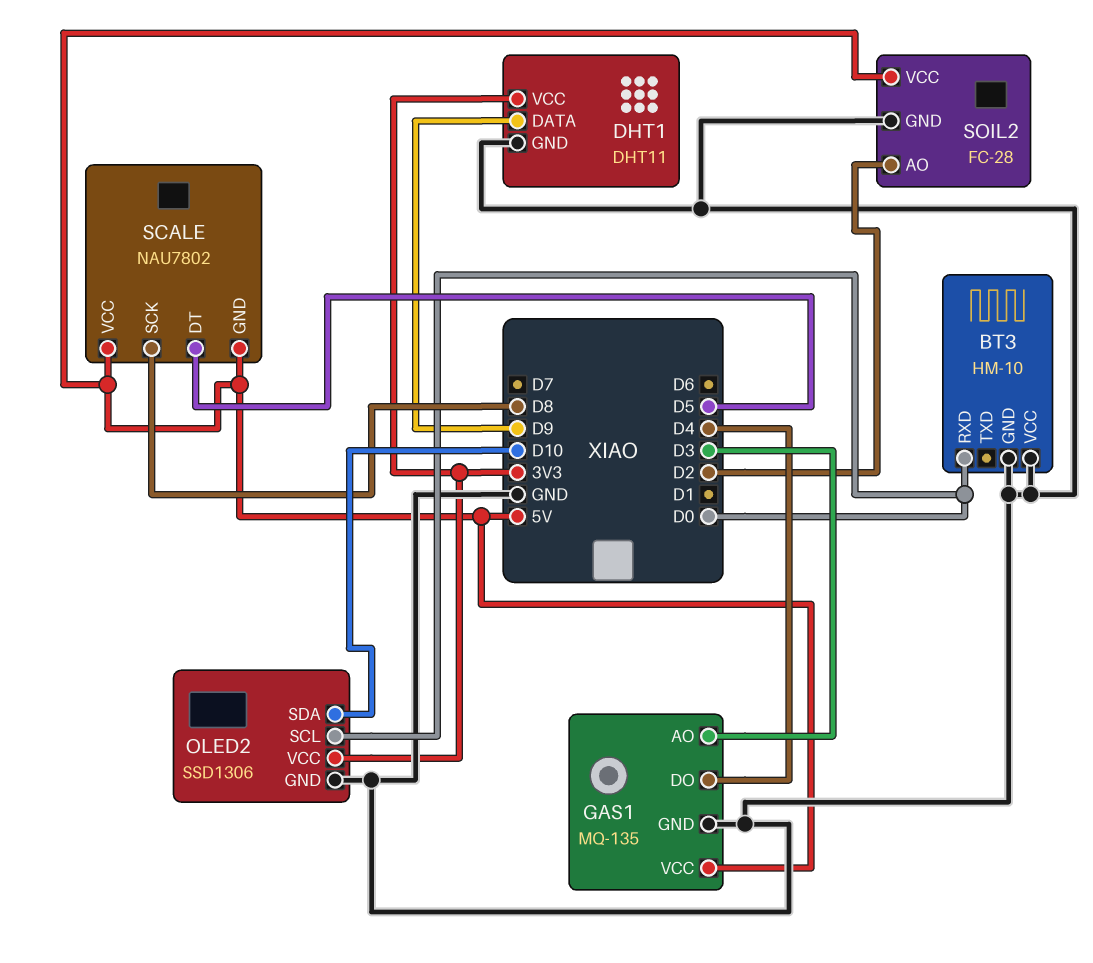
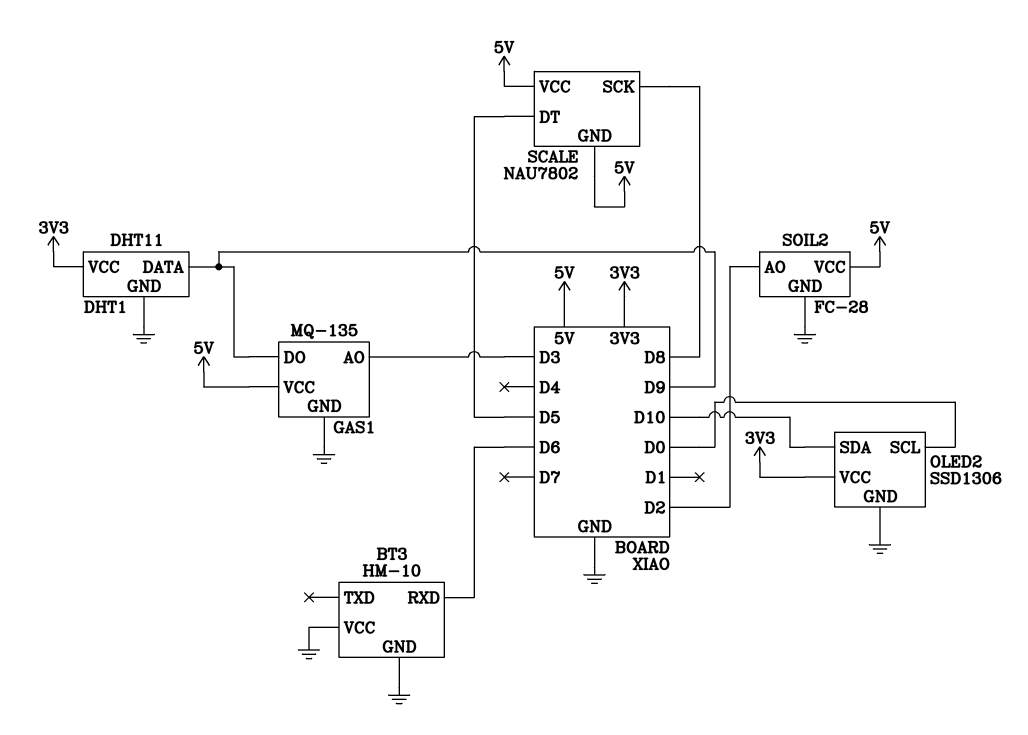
BT3 pin RXD: D0 -> D6
GAS1 pin DO: D4 -> D9

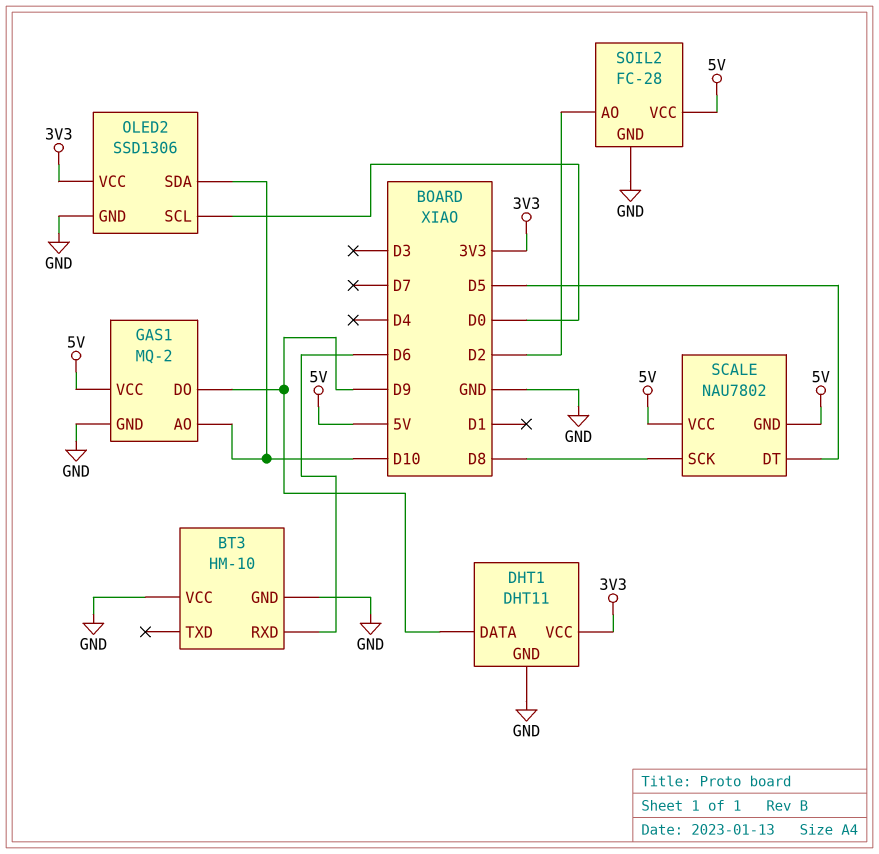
GAS1: MQ-135 -> MQ-2
GAS1 pin AO: D3 -> D10

